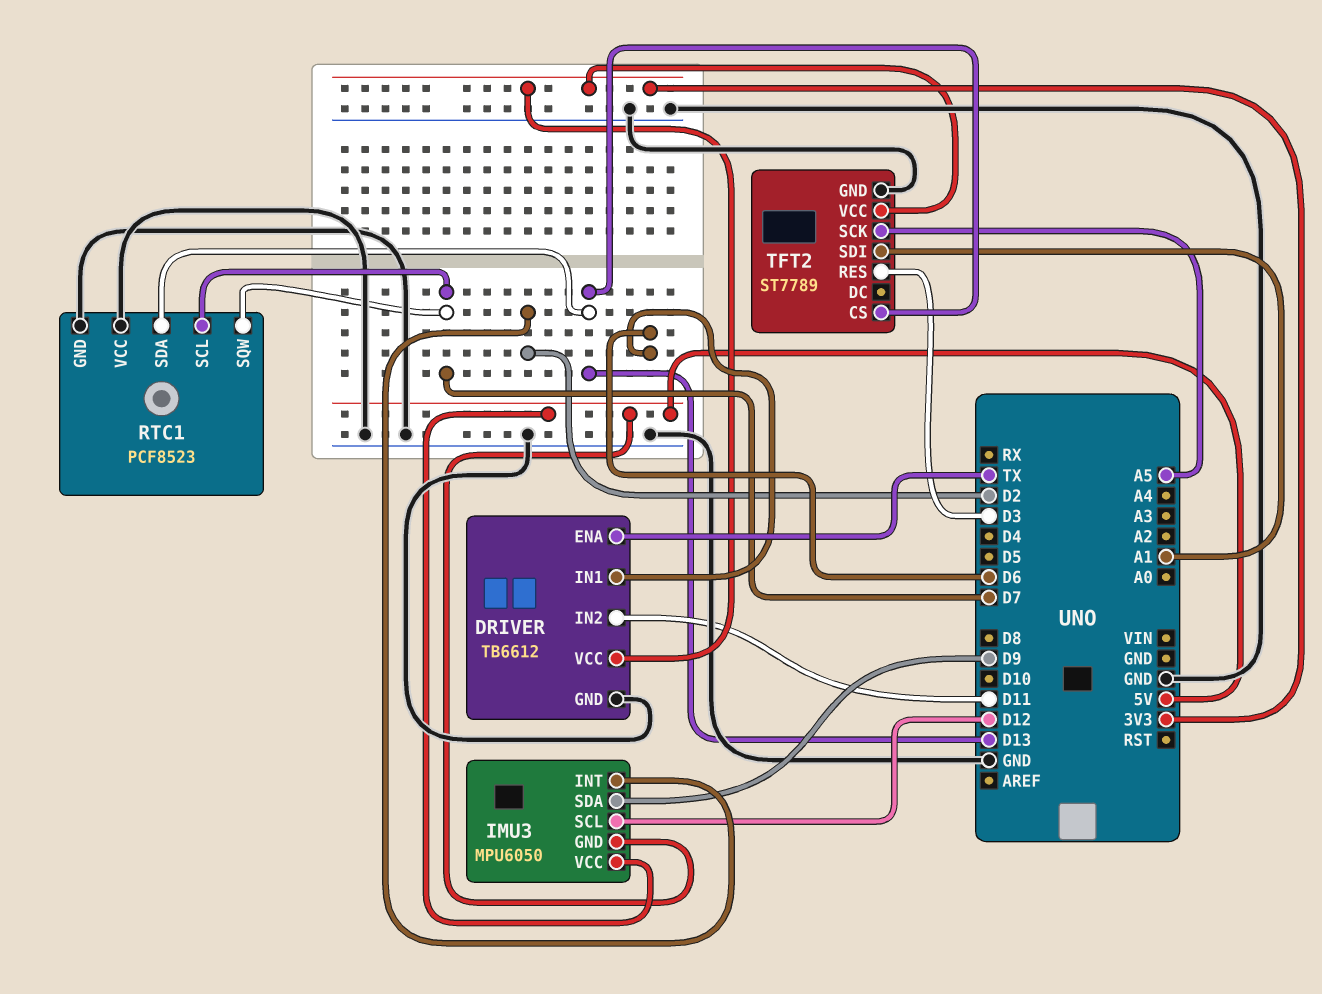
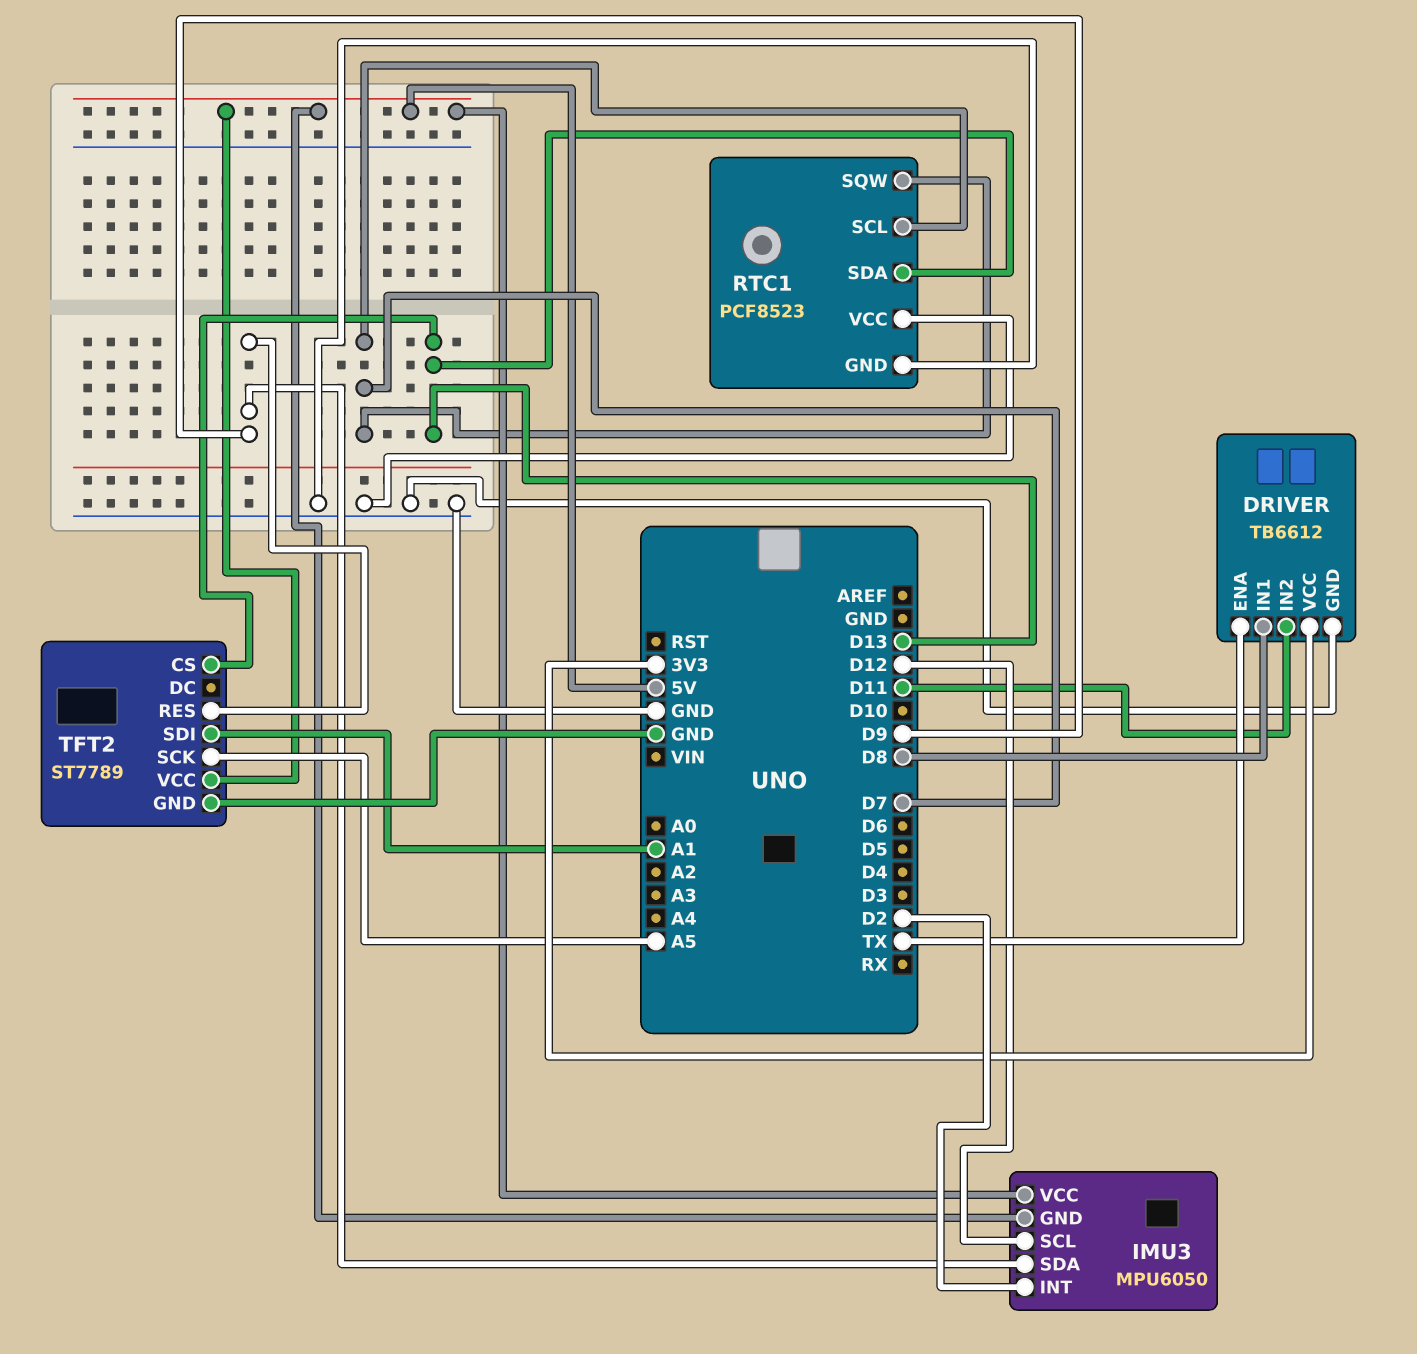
DRIVER pin IN1: D6 -> D8
TFT2 pin RES: D3 -> D9
TFT2 pin VCC: 3V3 -> 5V

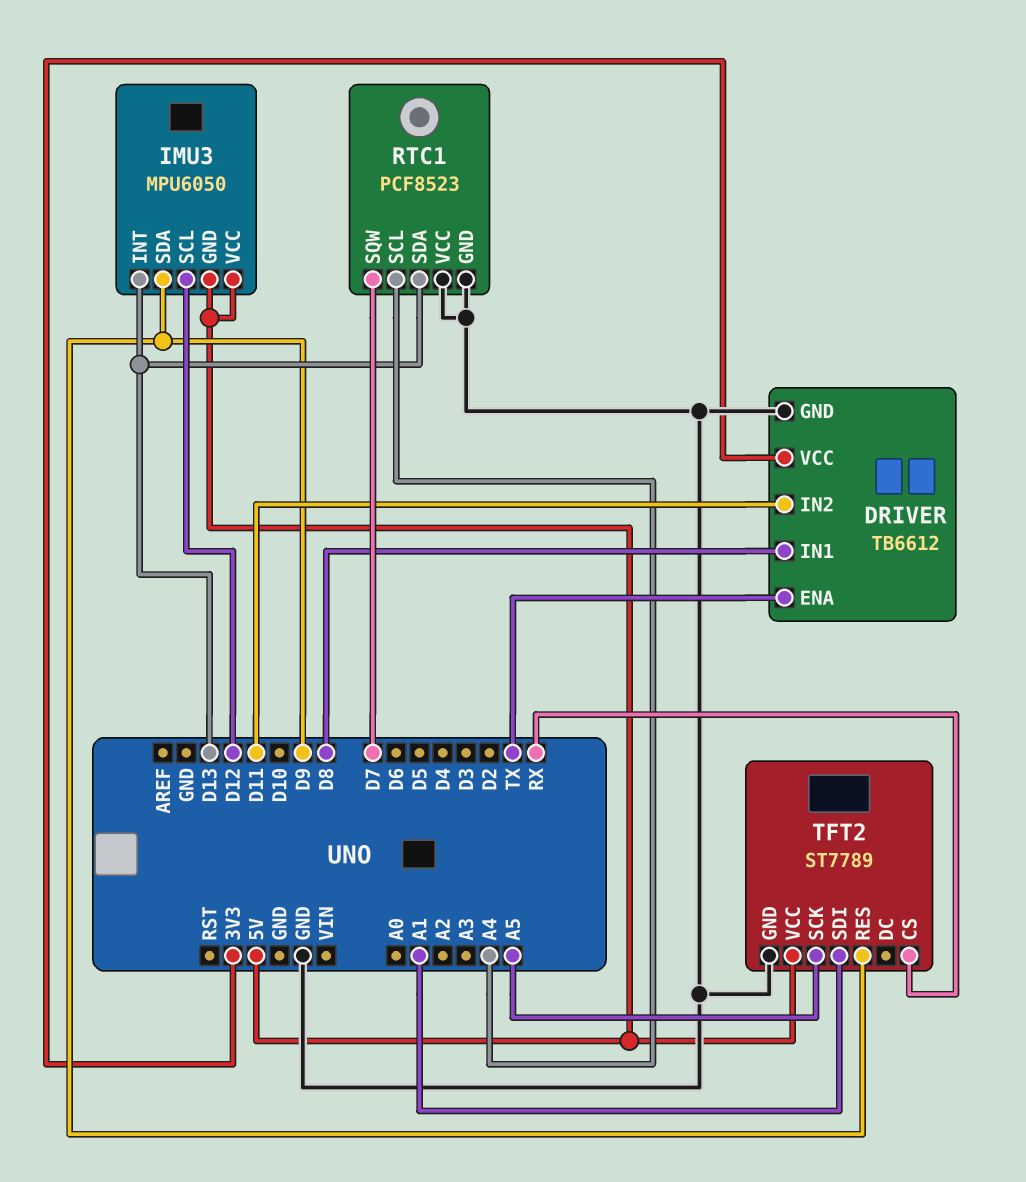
IMU3 pin INT: D2 -> D13
RTC1 pin SCL: D7 -> A4
TFT2 pin CS: D13 -> RX

